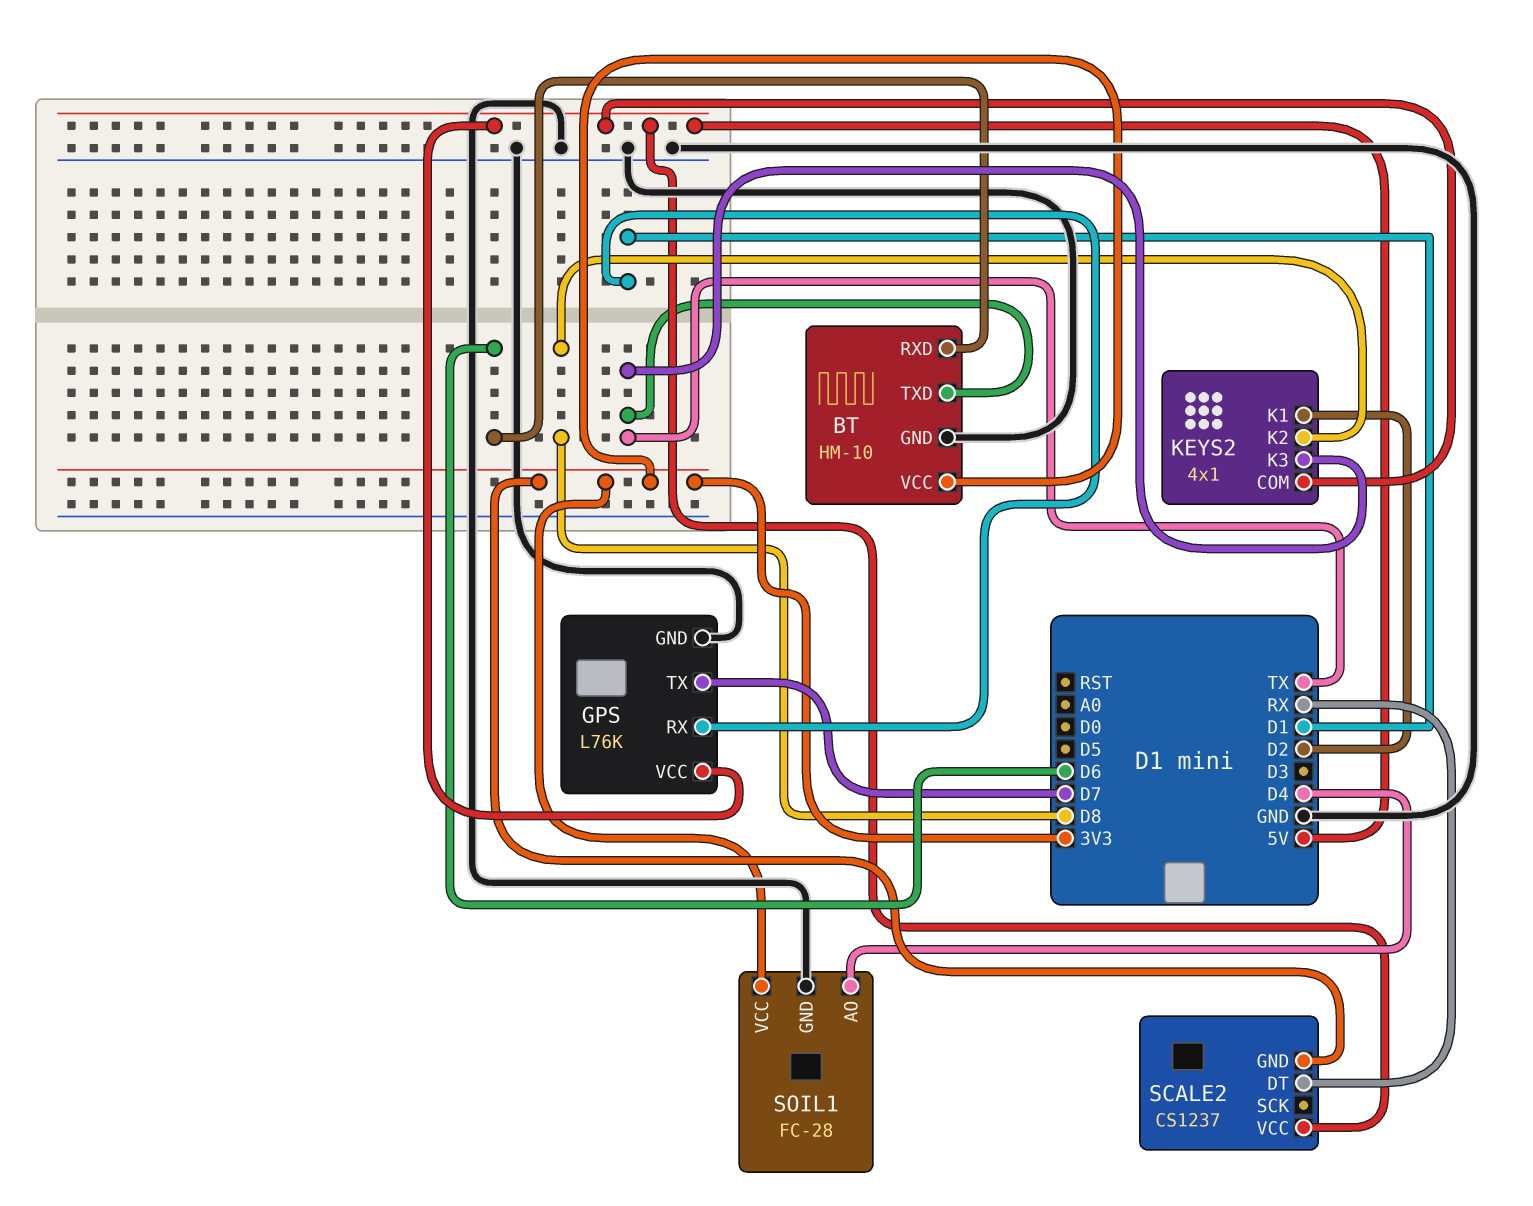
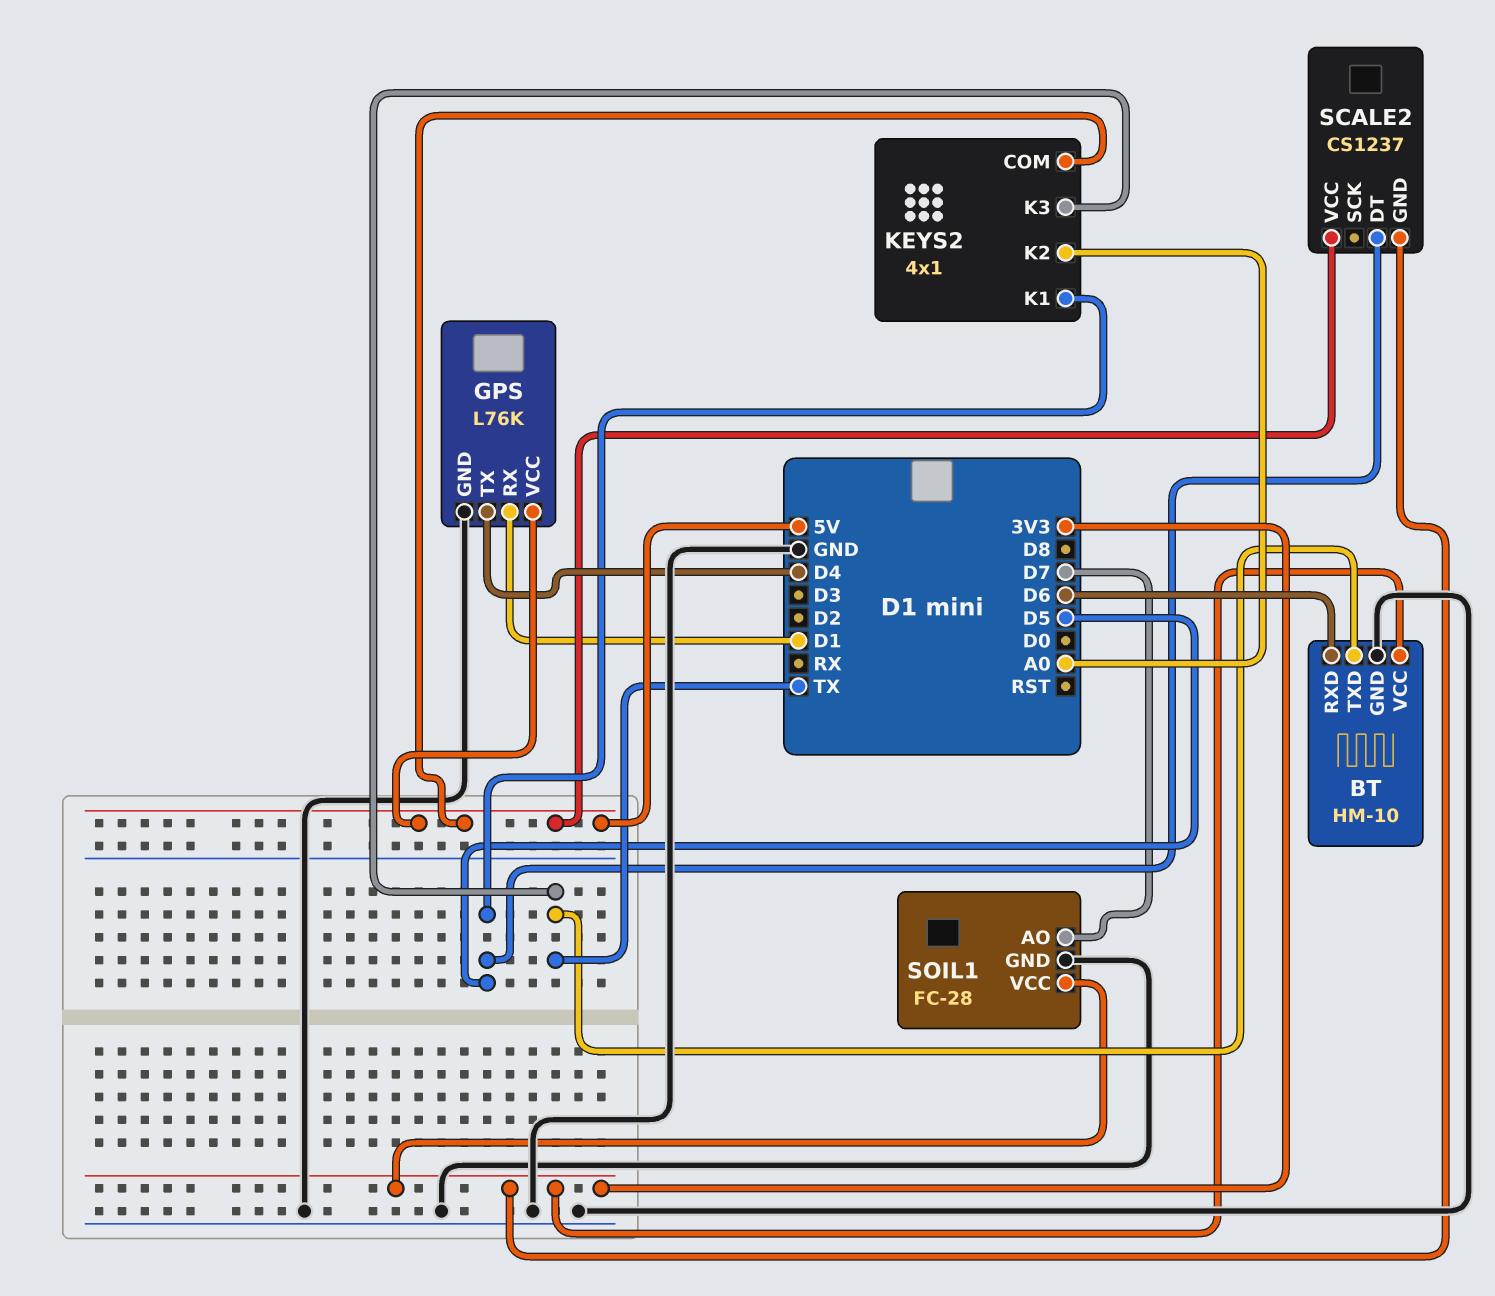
GPS pin TX: D7 -> D4
KEYS2 pin K1: D2 -> D5
KEYS2 pin K2: D8 -> A0
SCALE2 pin DT: RX -> D5
SOIL1 pin AO: D4 -> D7

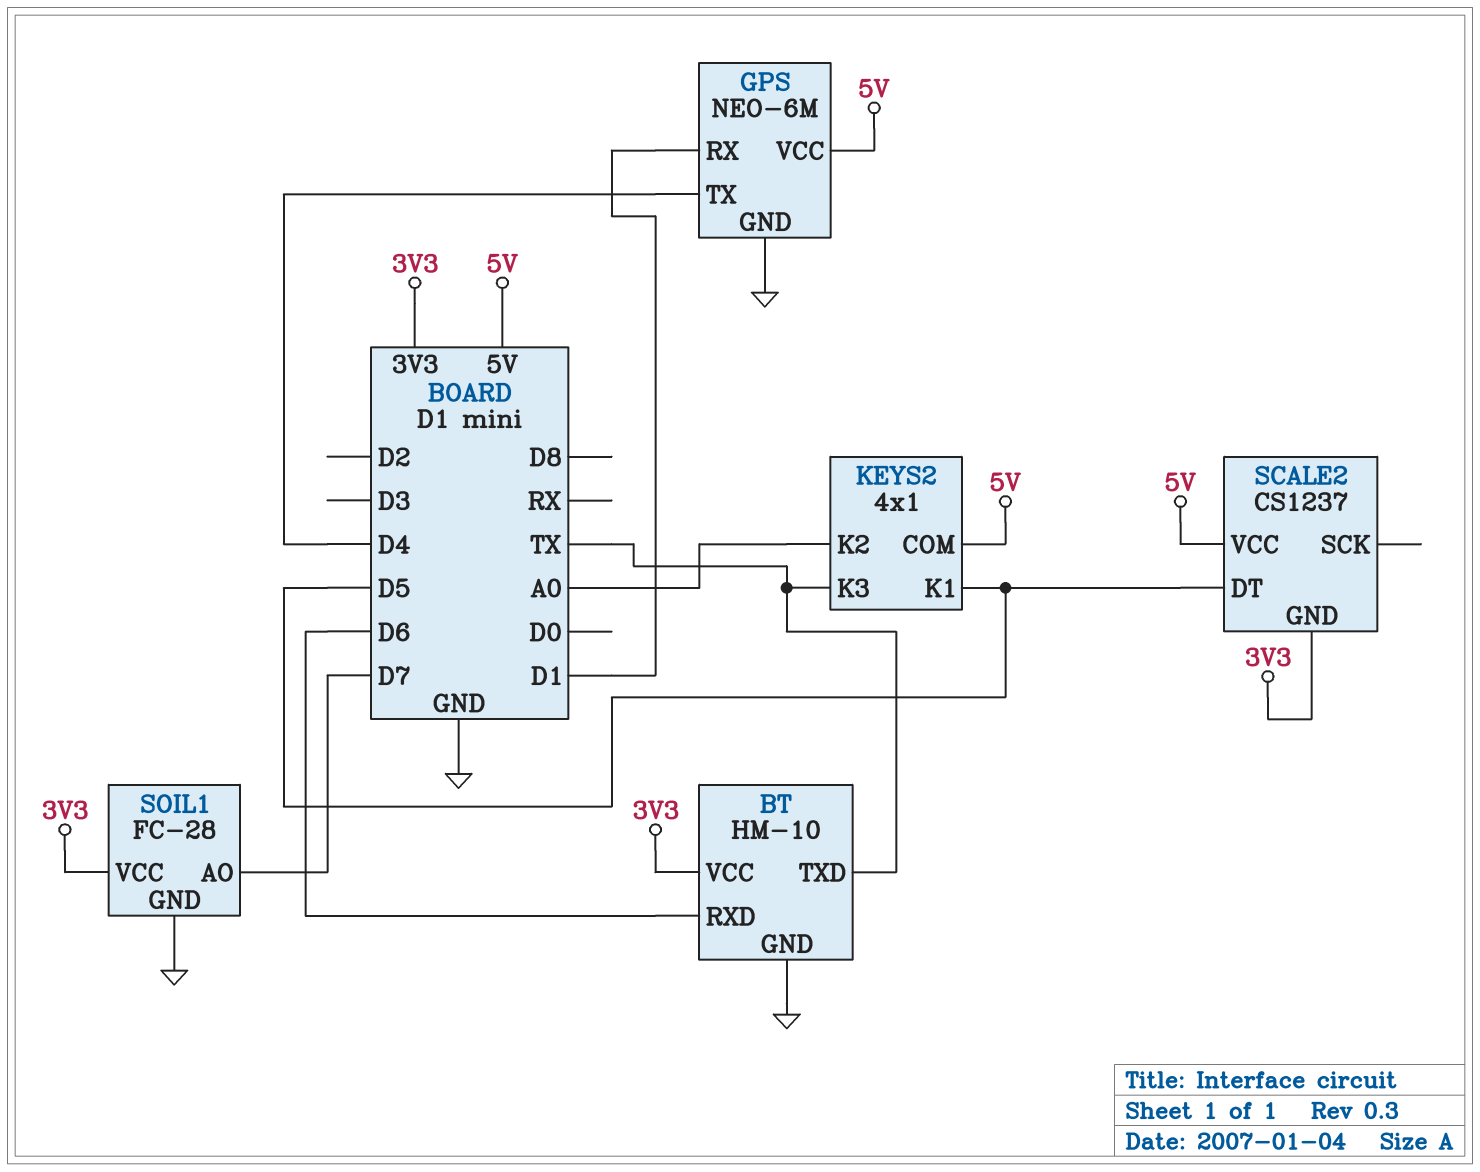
GPS: L76K -> NEO-6M

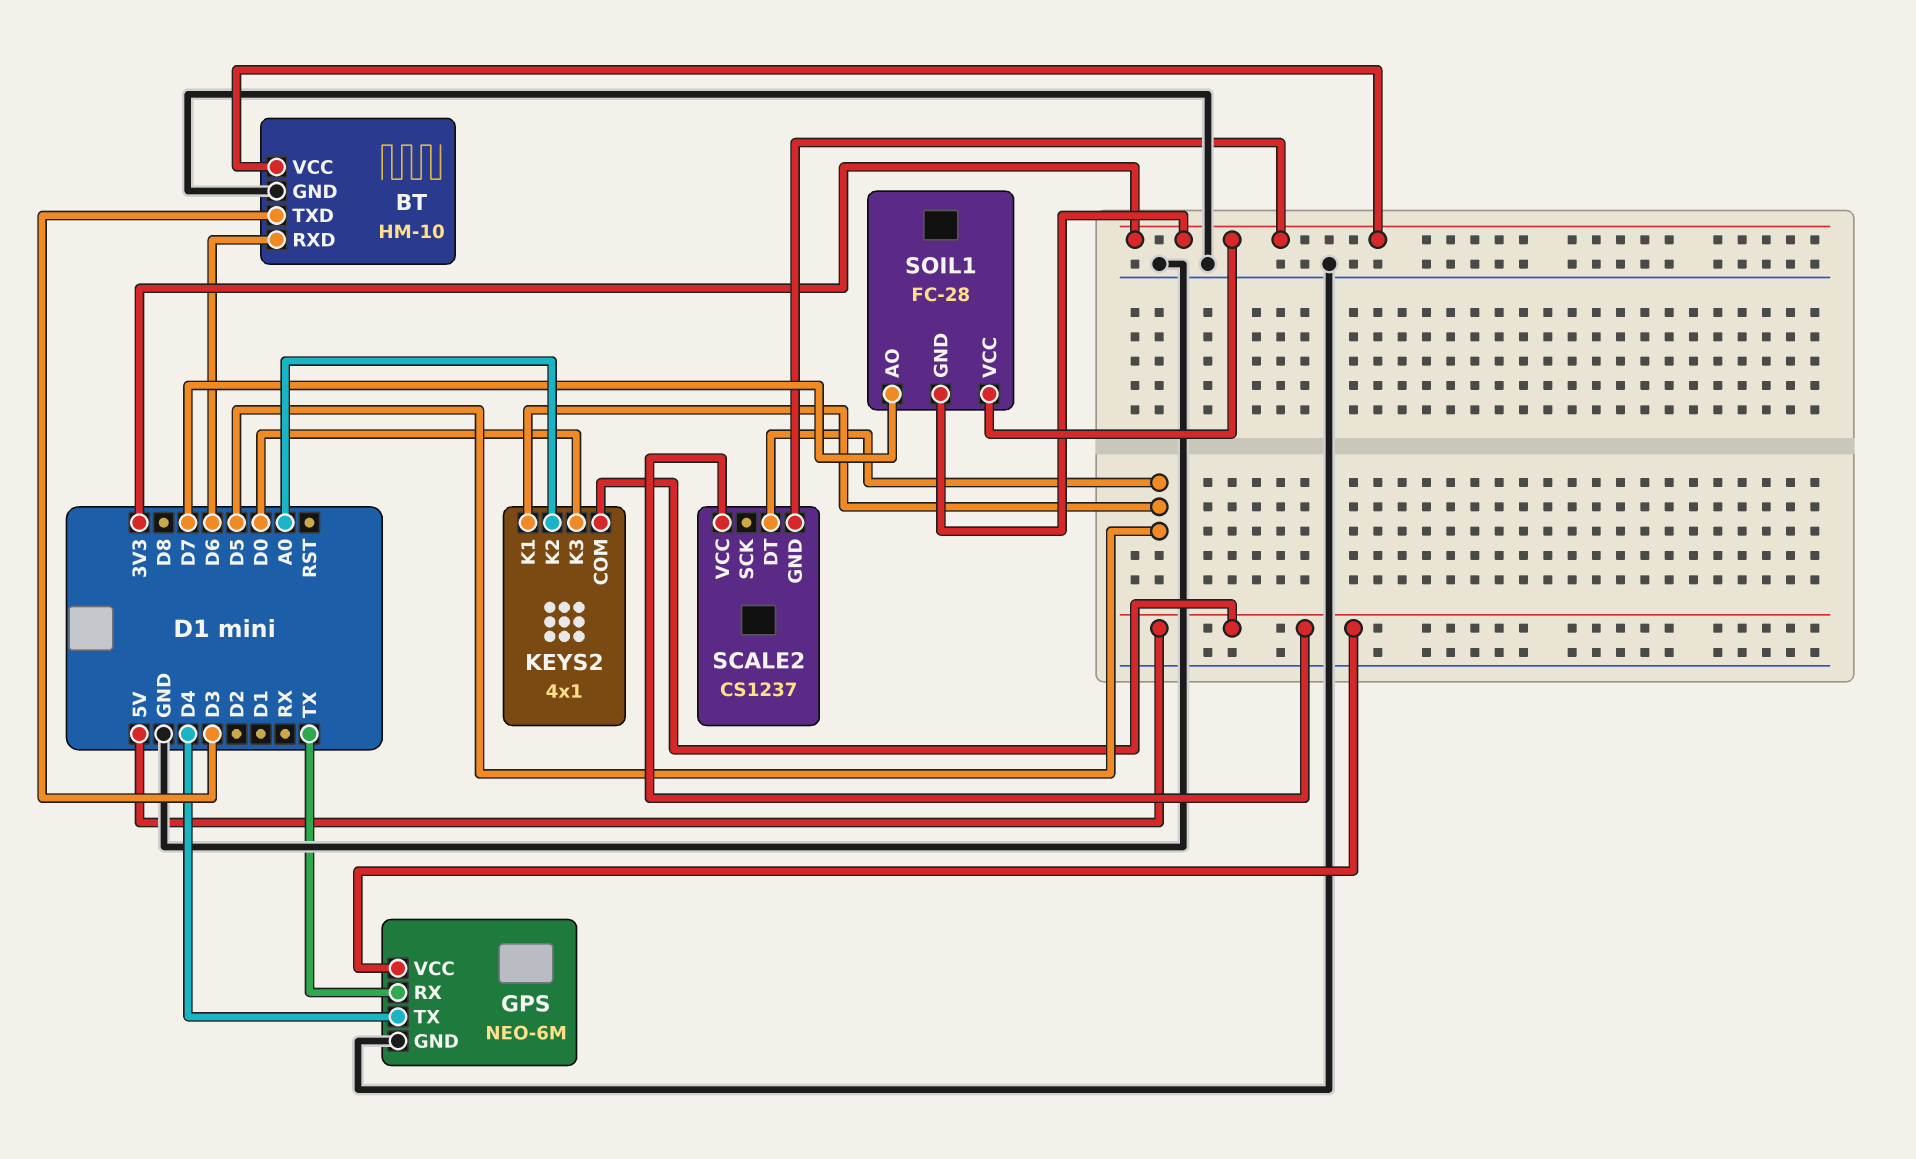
BT pin TXD: TX -> D3
GPS pin RX: D1 -> TX
KEYS2 pin K3: TX -> D0
SOIL1 pin GND: GND -> 3V3

